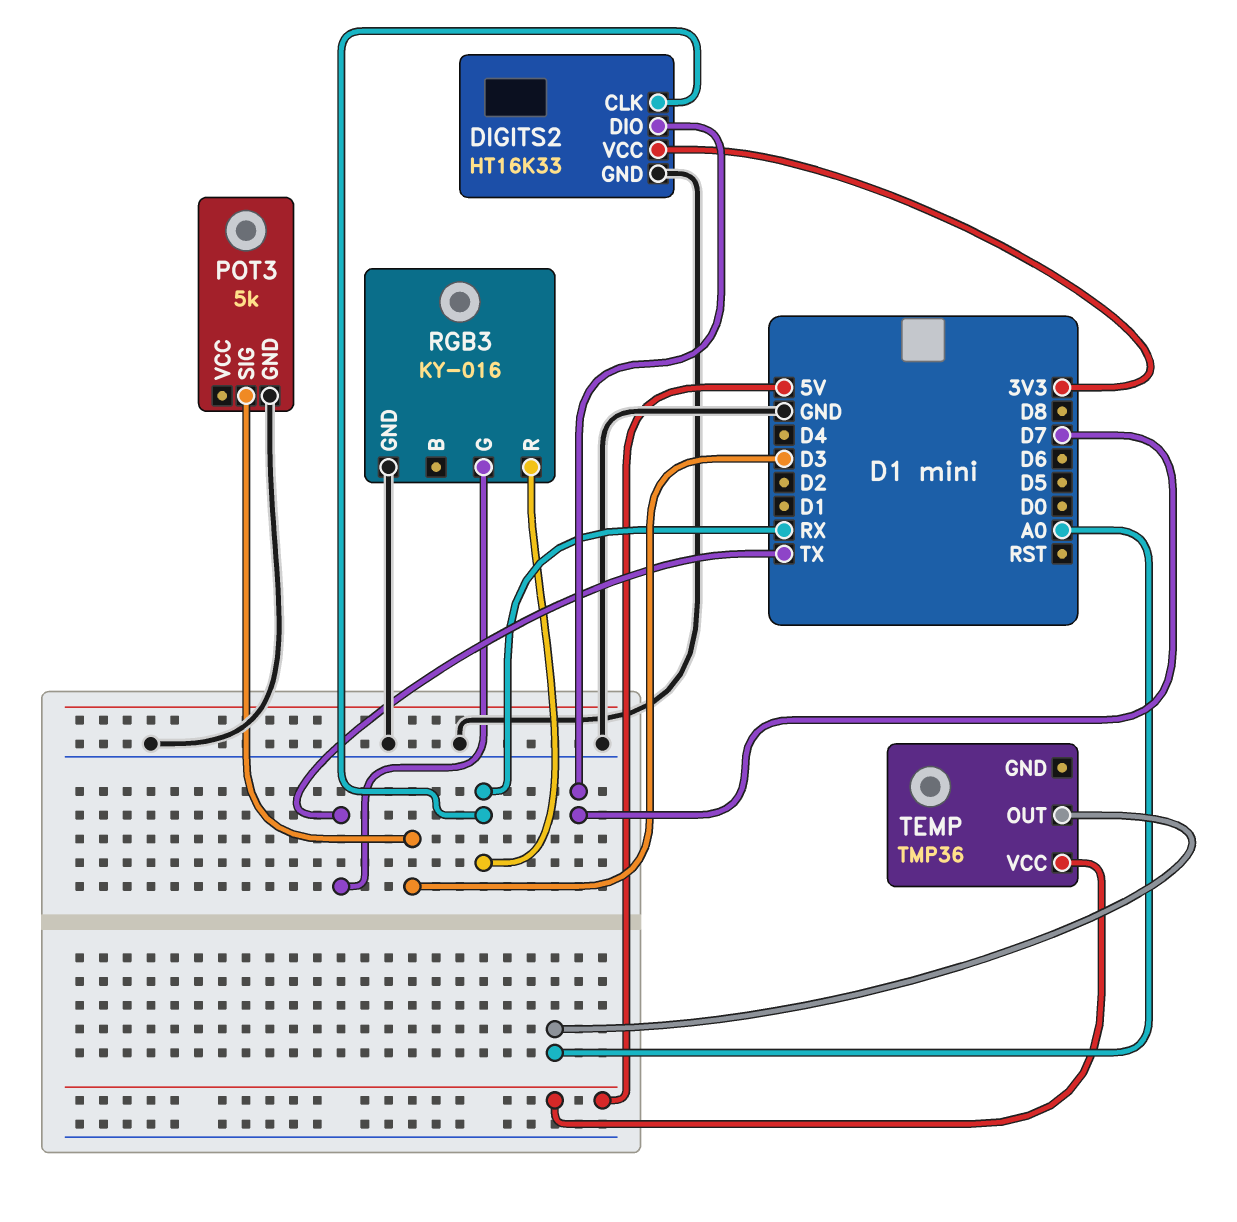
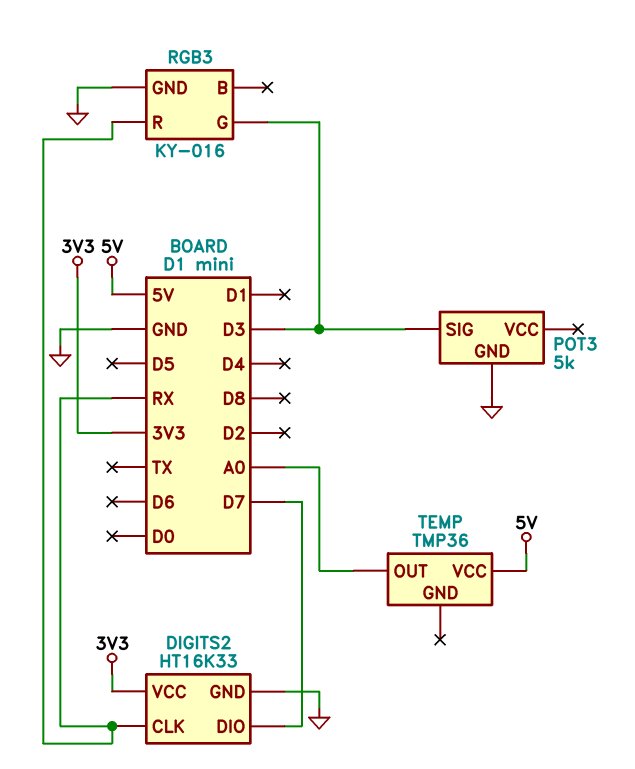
RGB3 pin G: TX -> D3

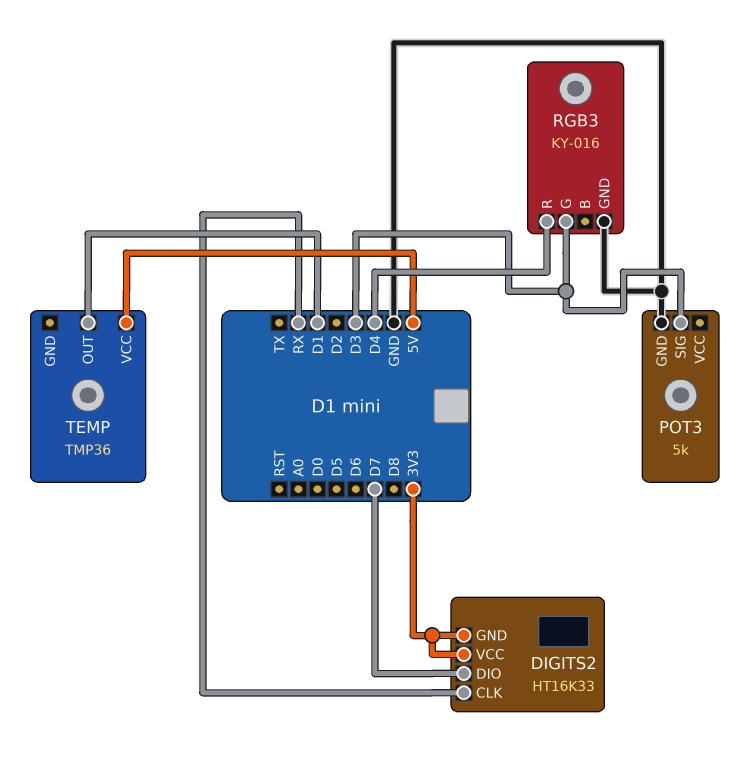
DIGITS2 pin GND: GND -> 3V3
RGB3 pin R: RX -> D4
TEMP pin OUT: A0 -> D1

